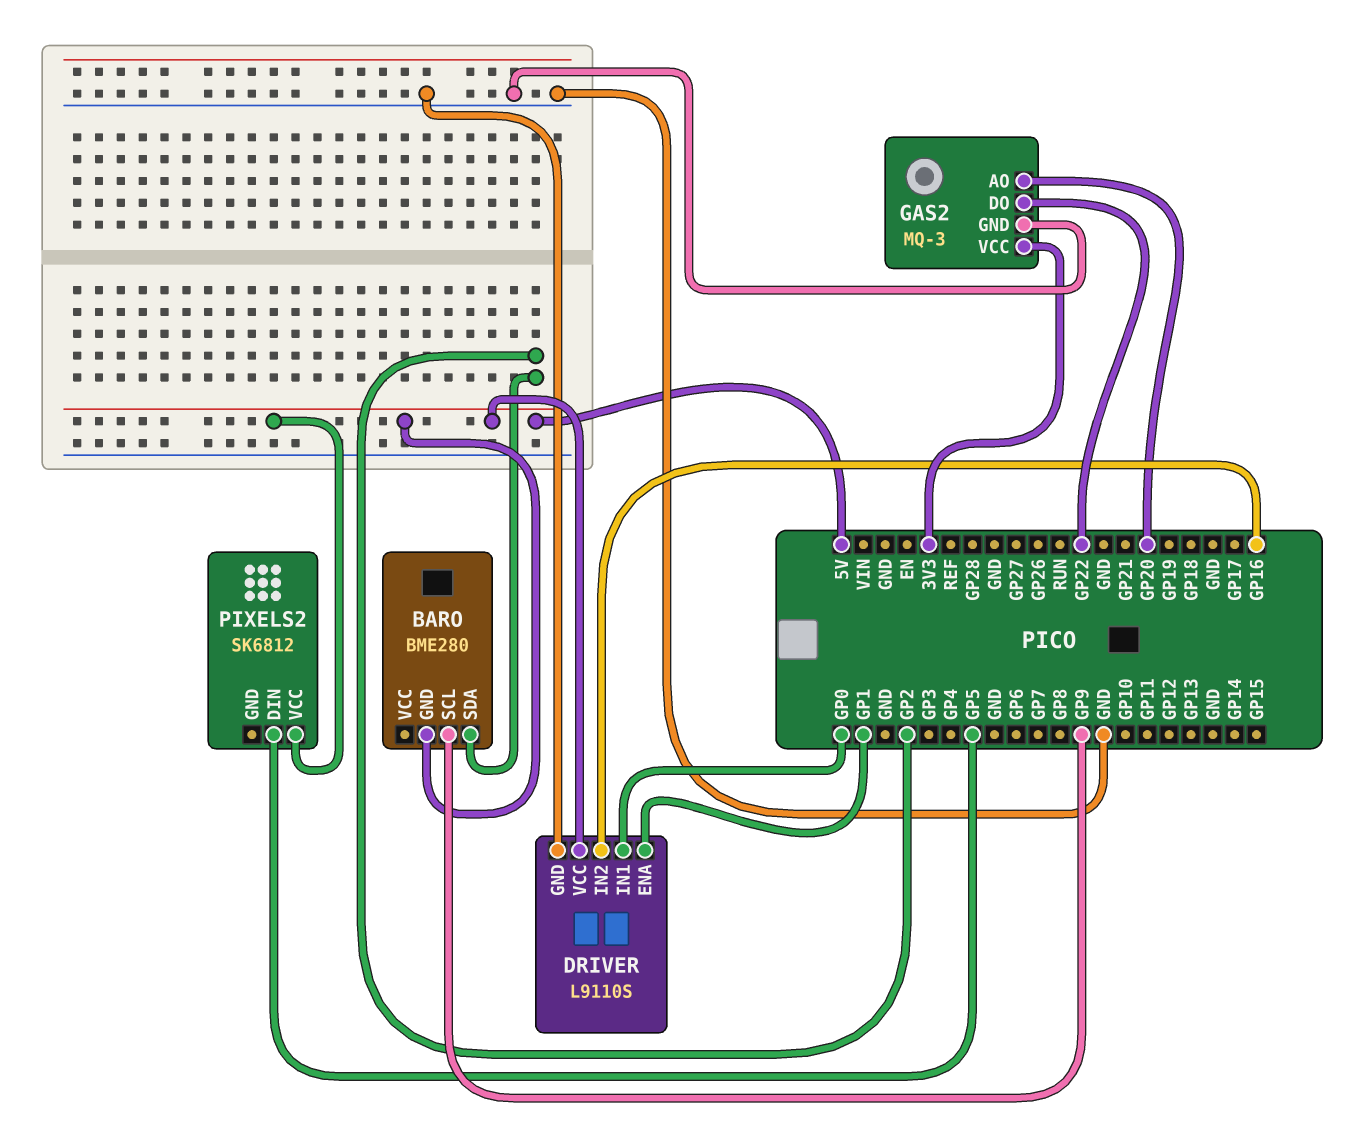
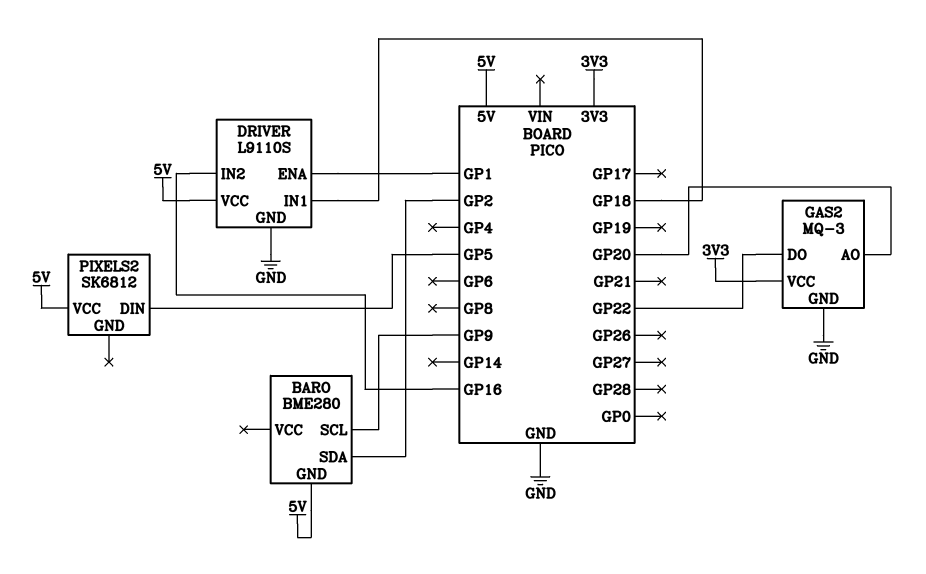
DRIVER pin IN1: GP0 -> GP18

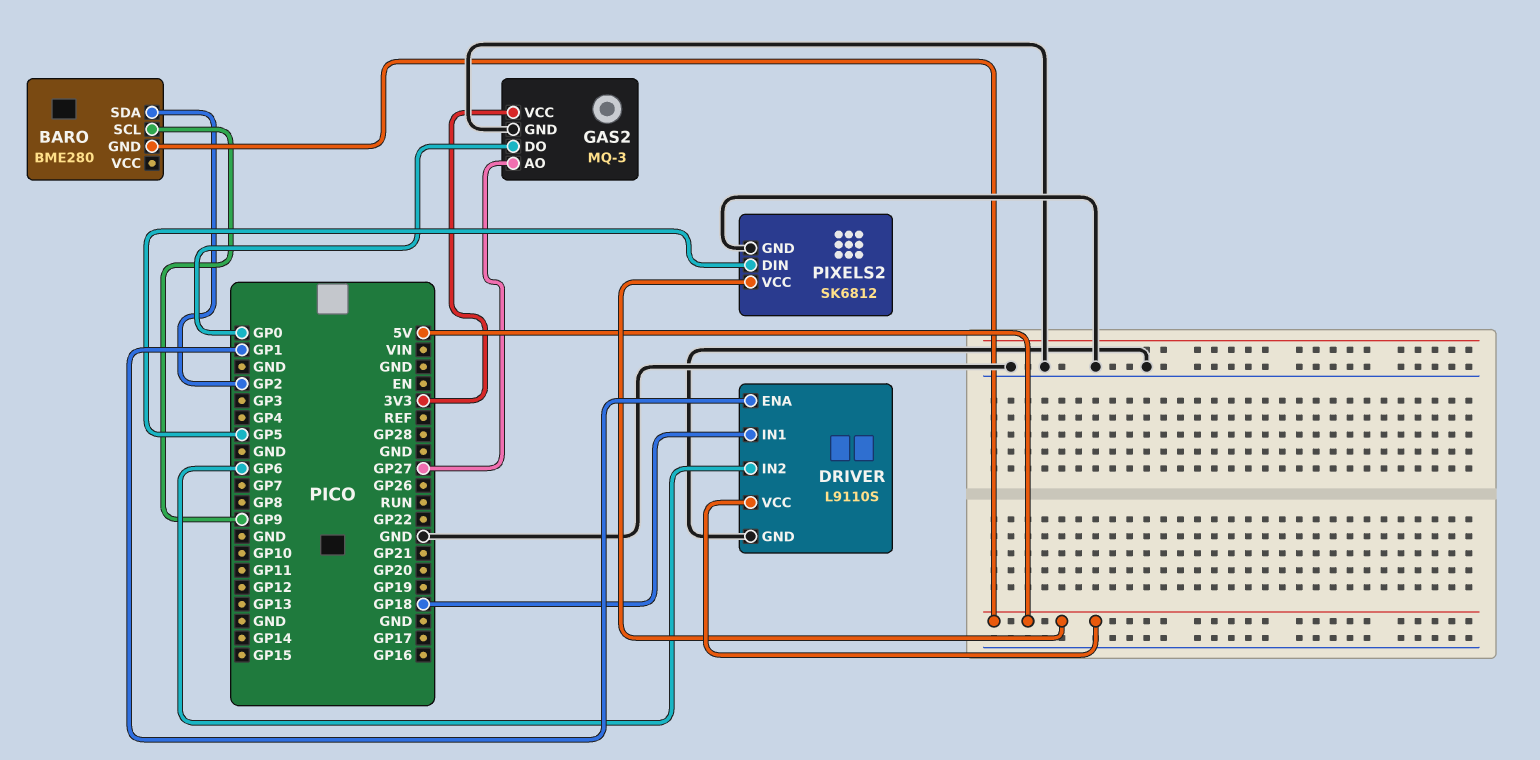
DRIVER pin IN2: GP16 -> GP6
GAS2 pin AO: GP20 -> GP27
GAS2 pin DO: GP22 -> GP0
PIXELS2 pin GND: none -> GND

